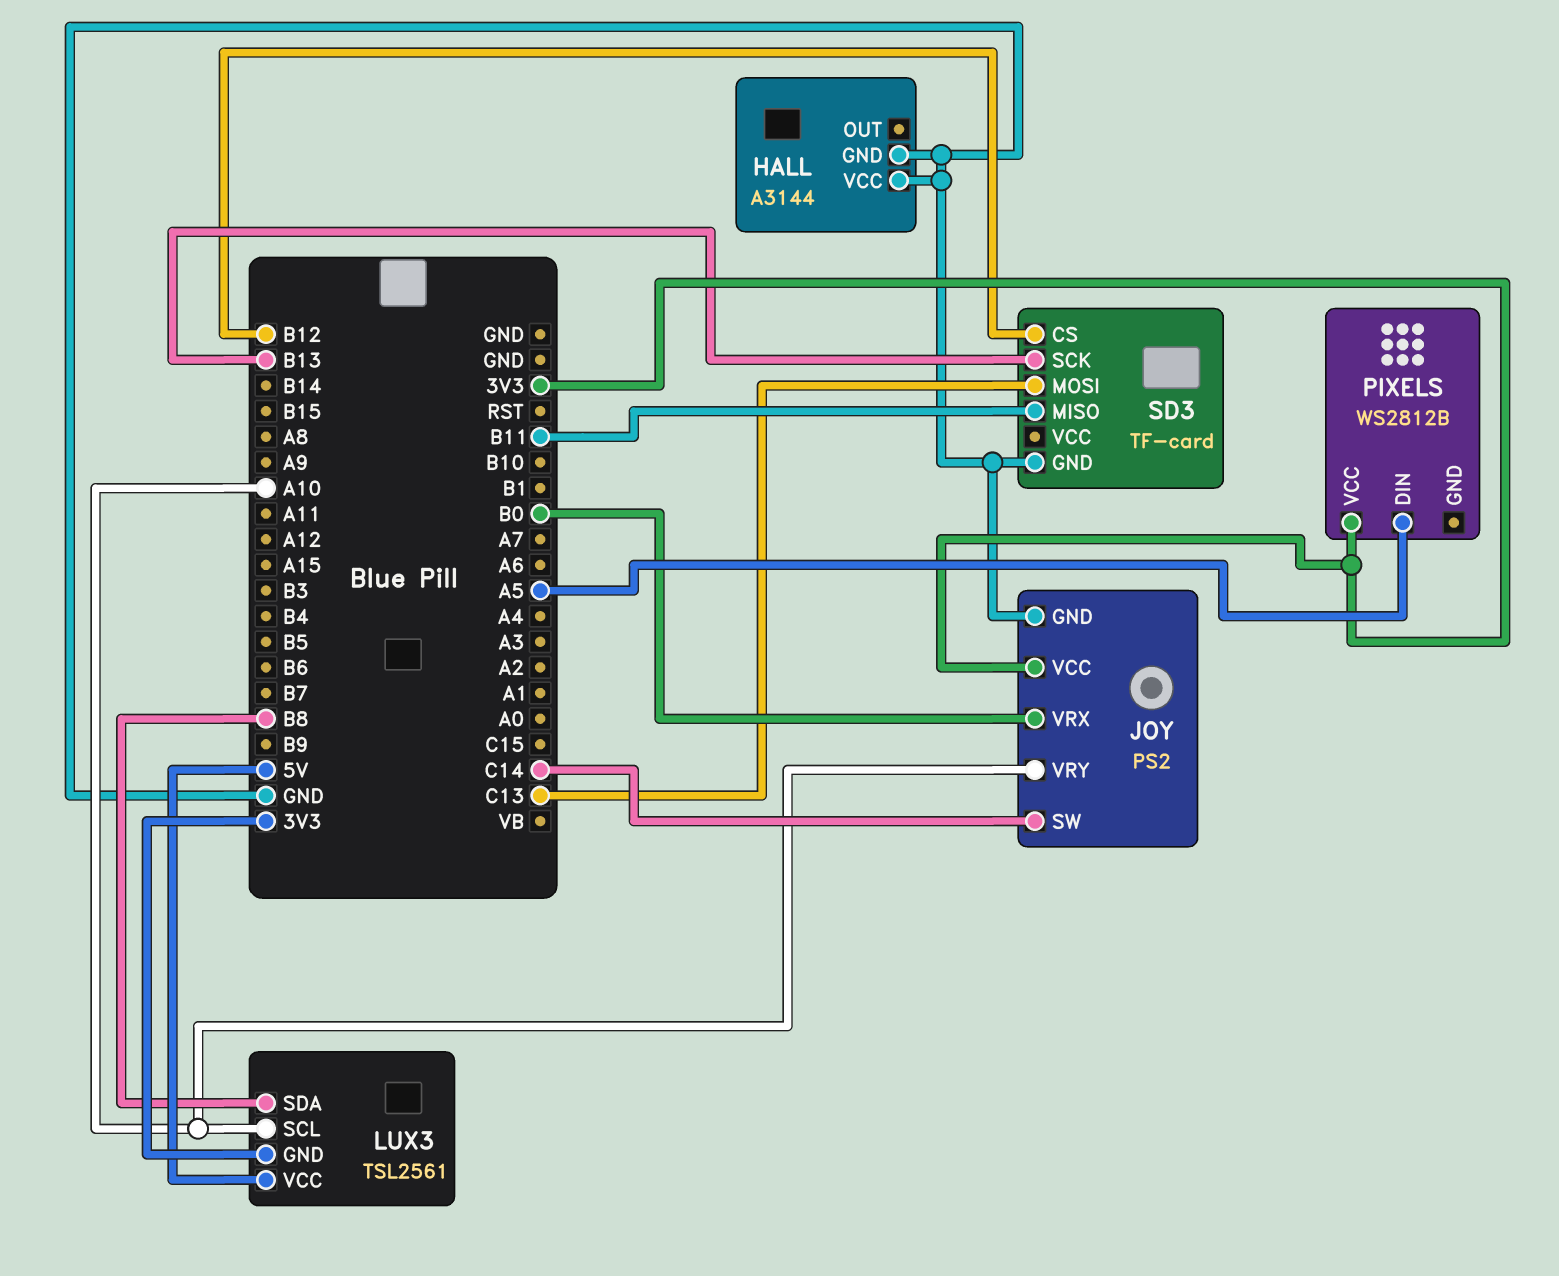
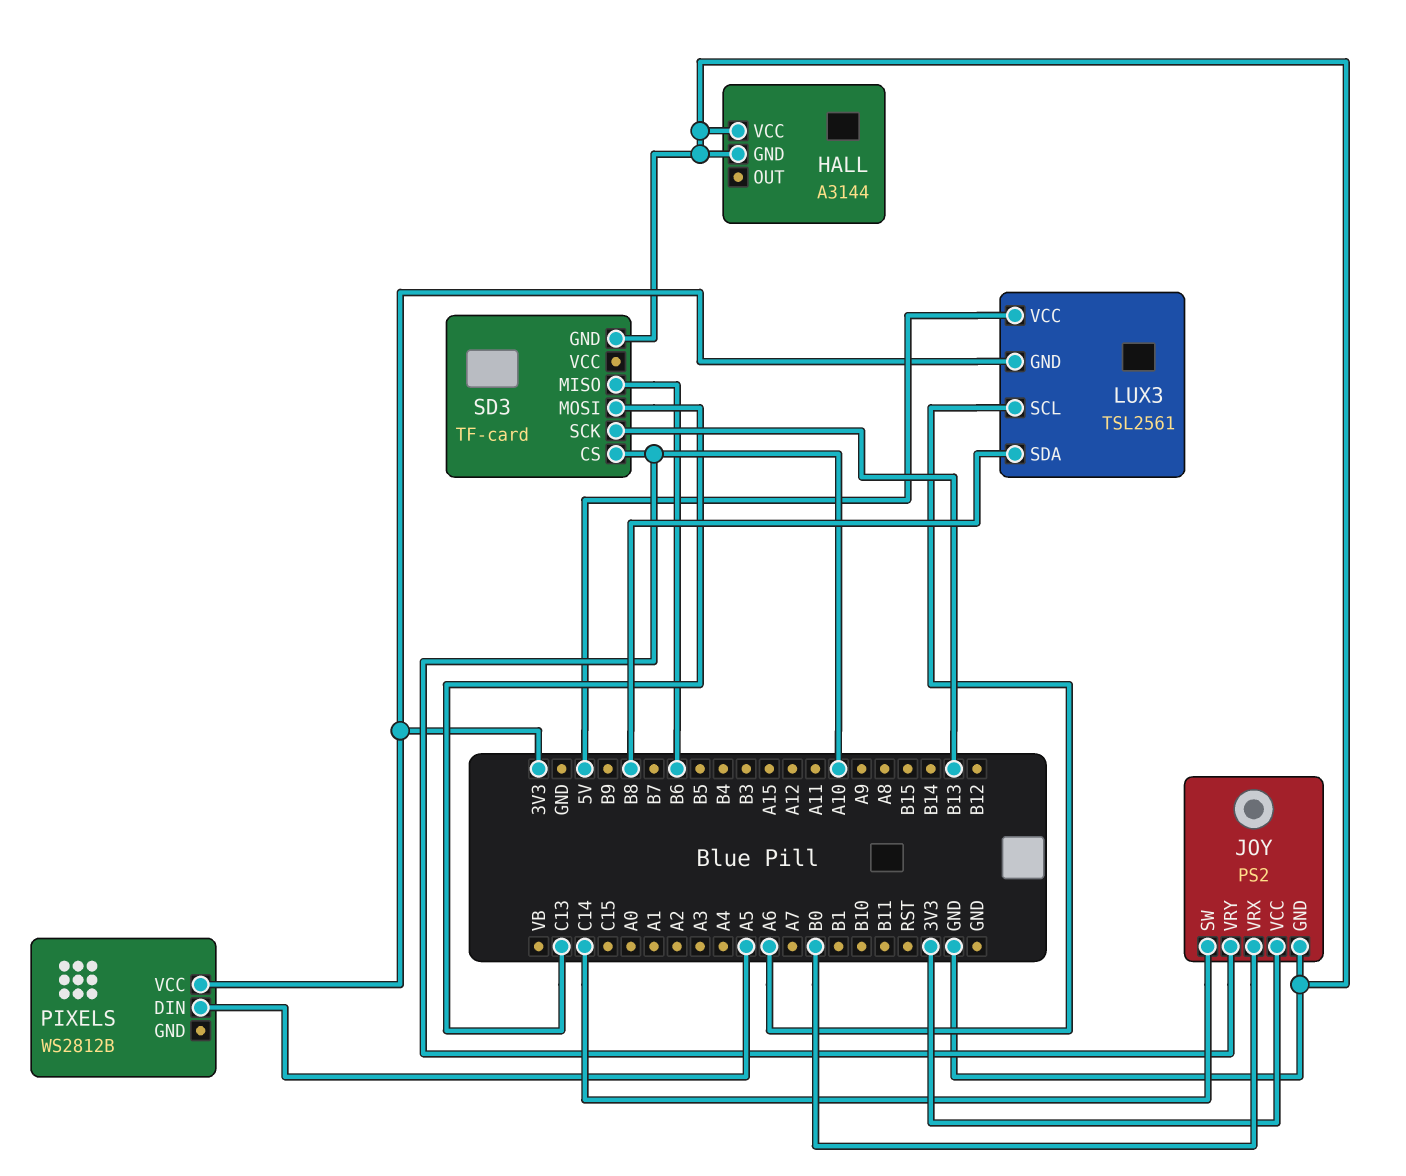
LUX3 pin SCL: A10 -> A6
SD3 pin CS: B12 -> A10
SD3 pin MISO: B11 -> B6

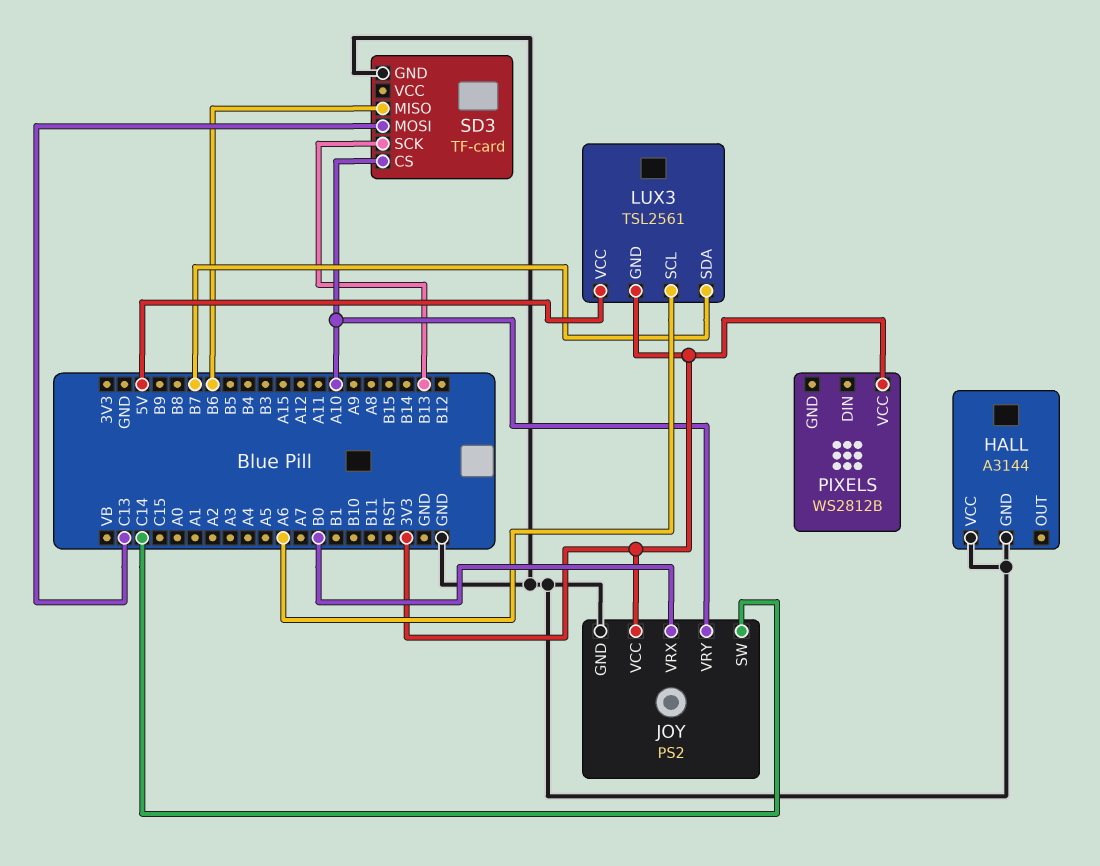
LUX3 pin SDA: B8 -> B7
PIXELS pin DIN: A5 -> none

